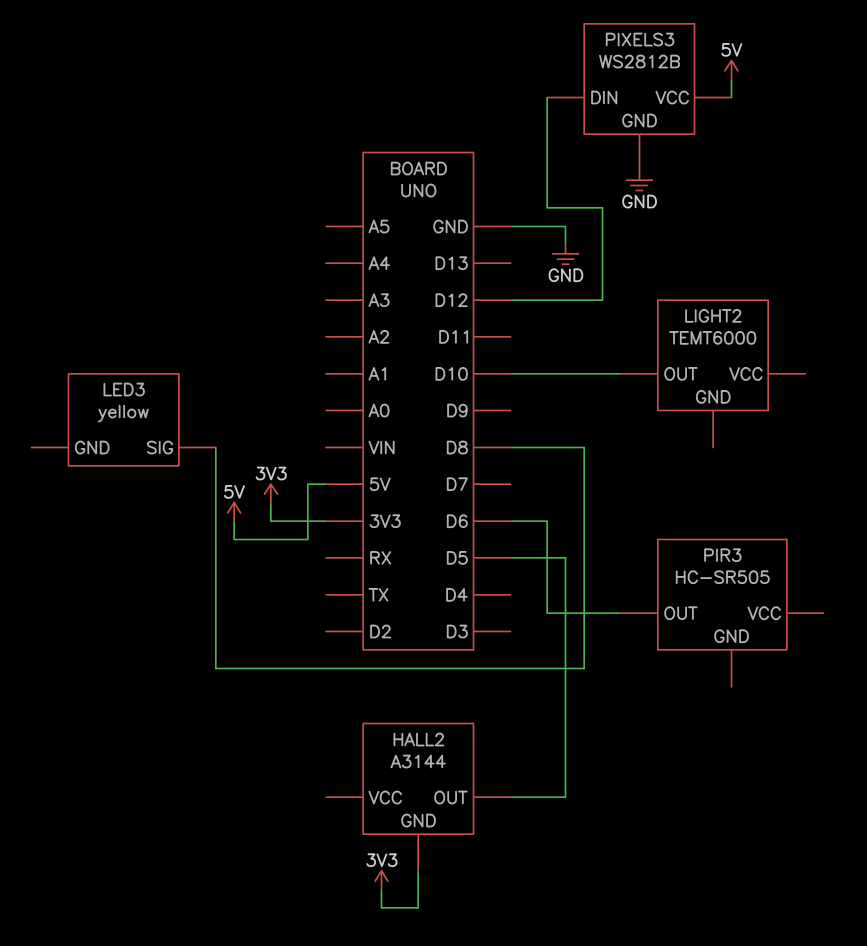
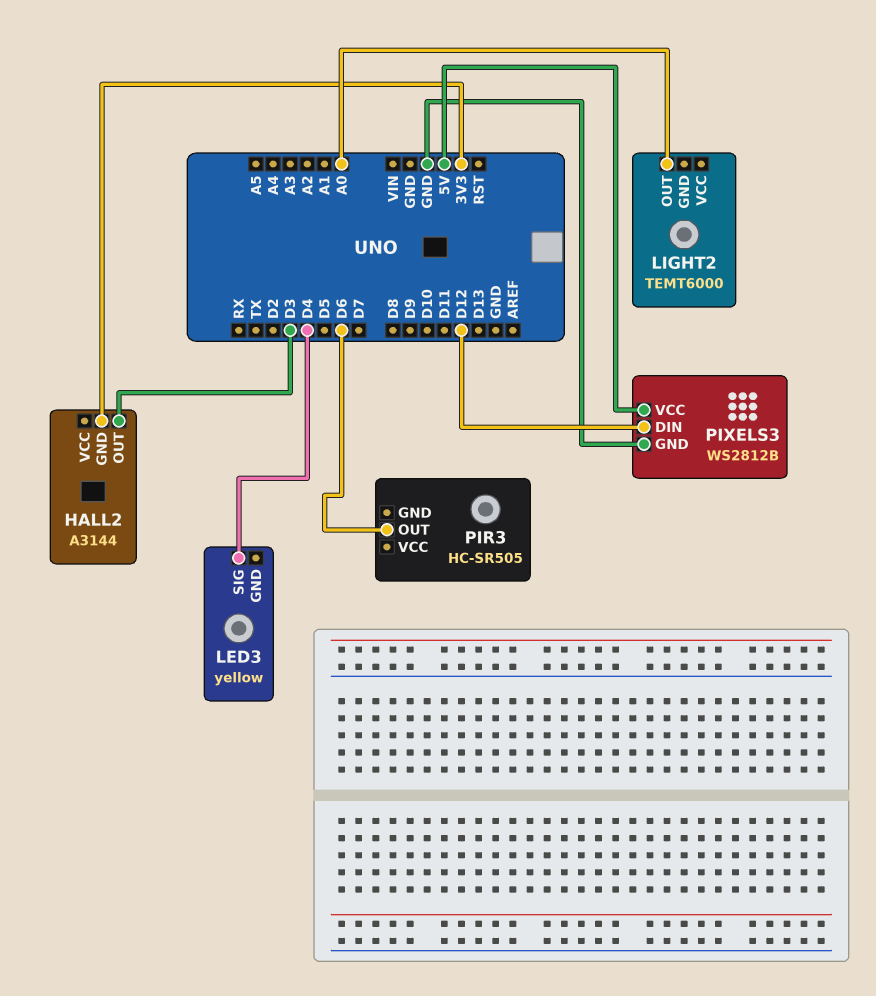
HALL2 pin OUT: D5 -> D3
LED3 pin SIG: D8 -> D4
LIGHT2 pin OUT: D10 -> A0

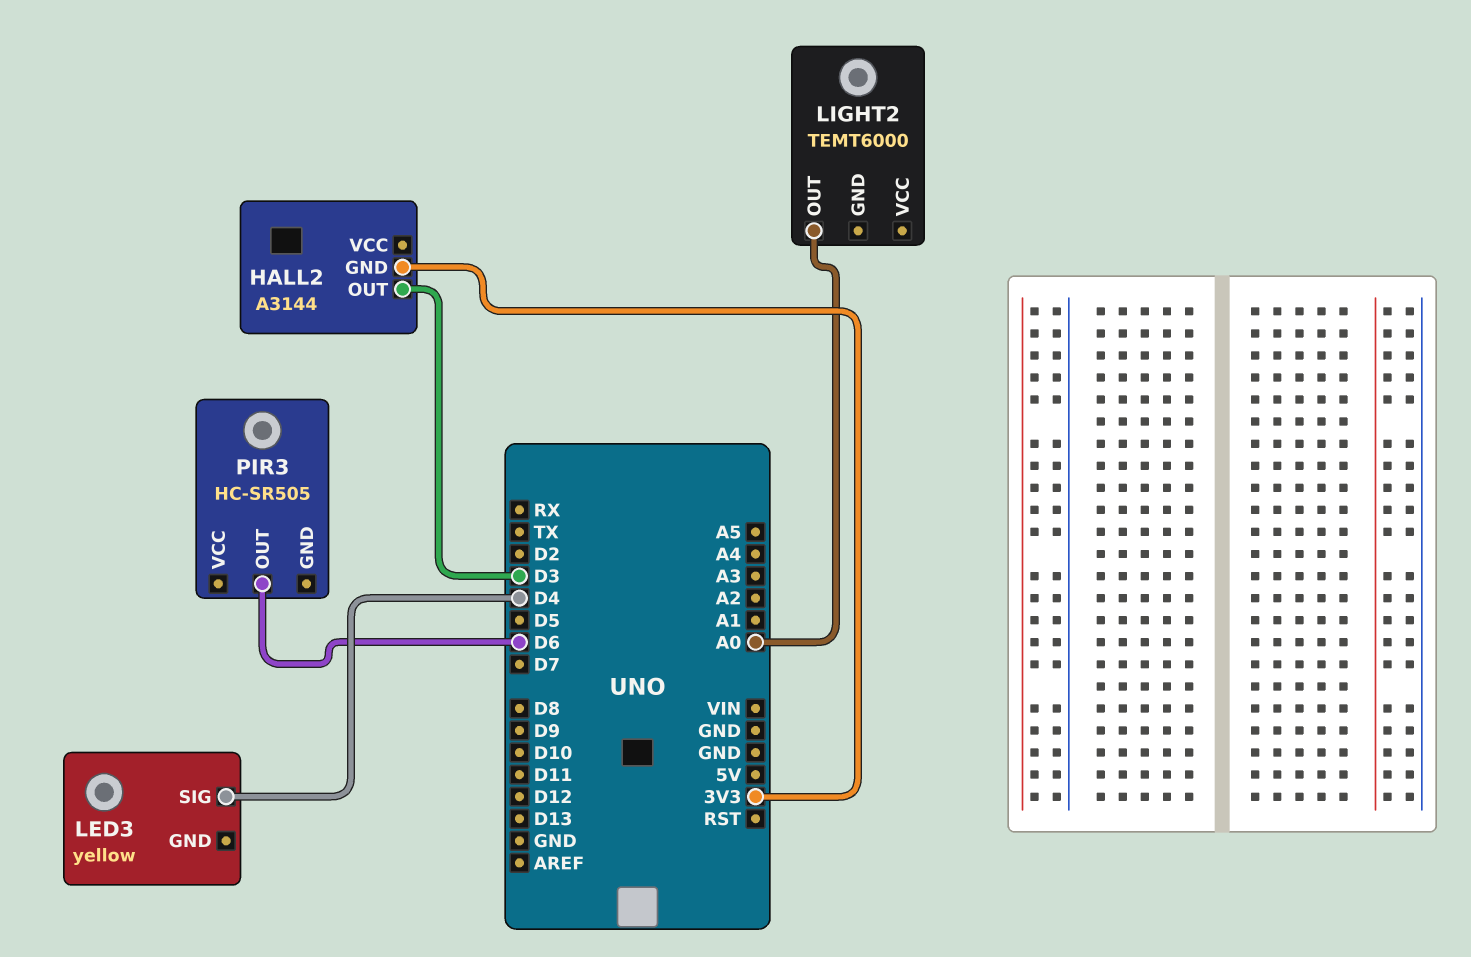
PIXELS3: WS2812B -> none
PIXELS3 pin DIN: D12 -> none
PIXELS3 pin GND: GND -> none
PIXELS3 pin VCC: 5V -> none

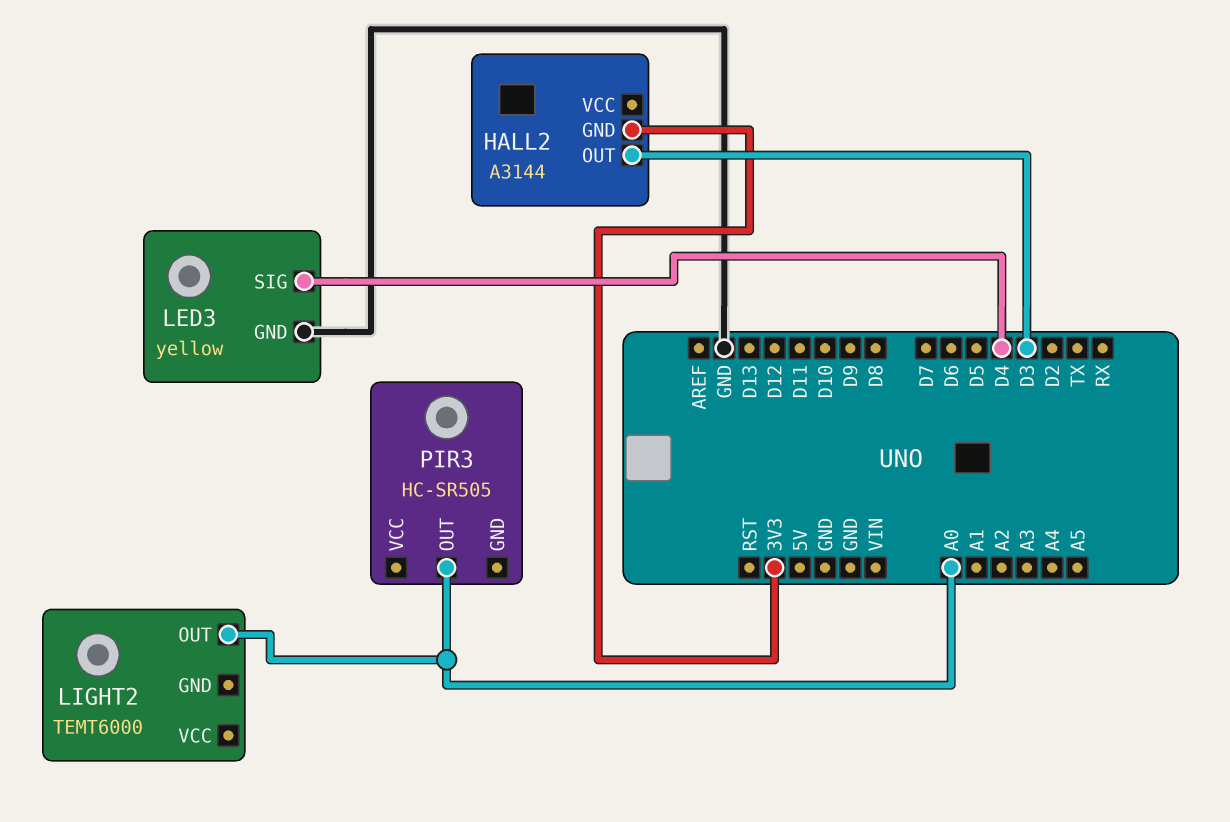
LED3 pin GND: none -> GND
PIR3 pin OUT: D6 -> A0

